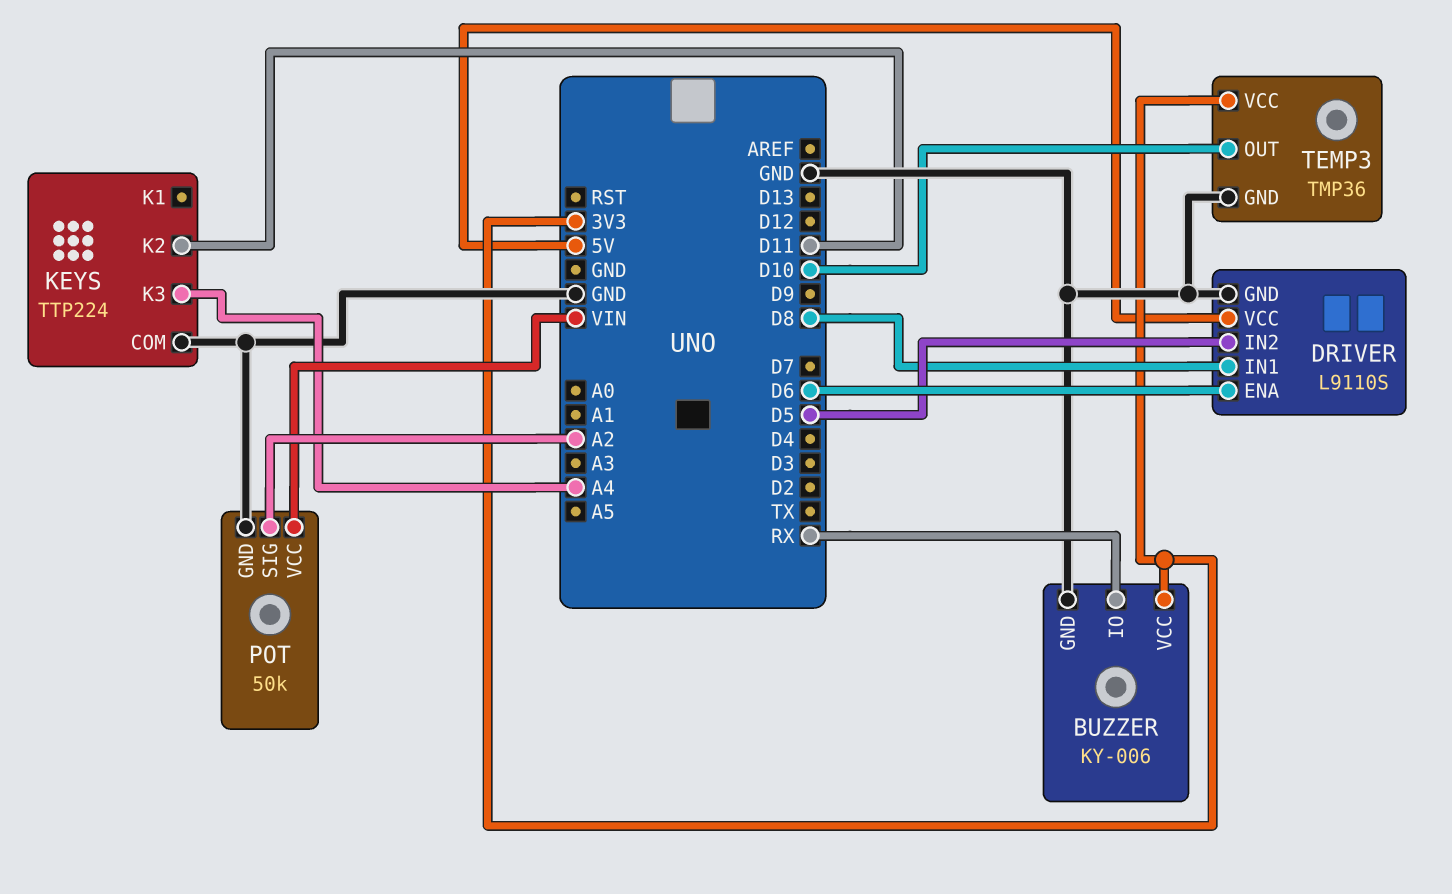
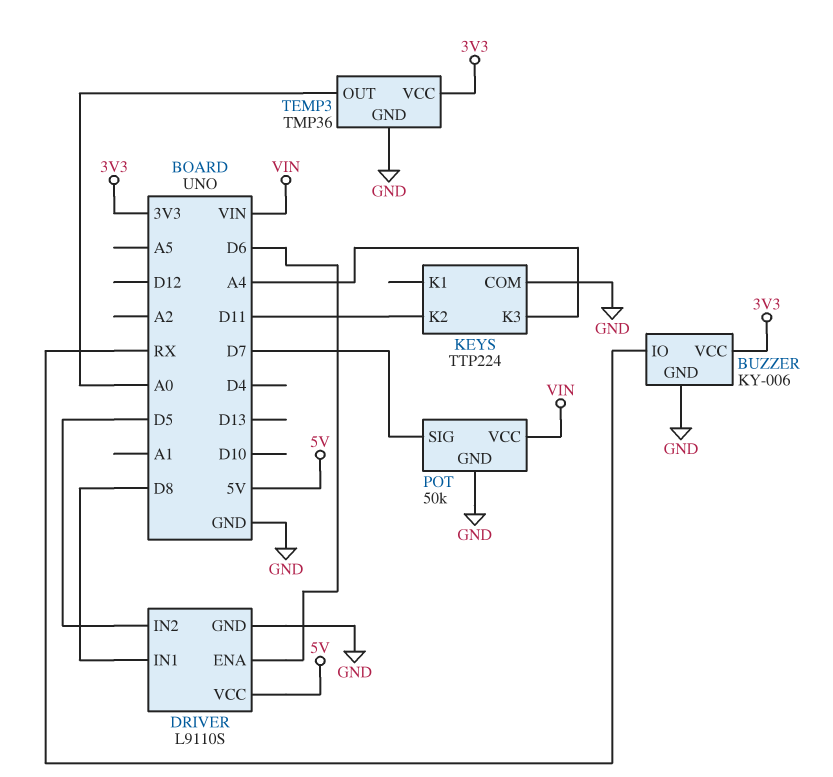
POT pin SIG: A2 -> D7
TEMP3 pin OUT: D10 -> A0

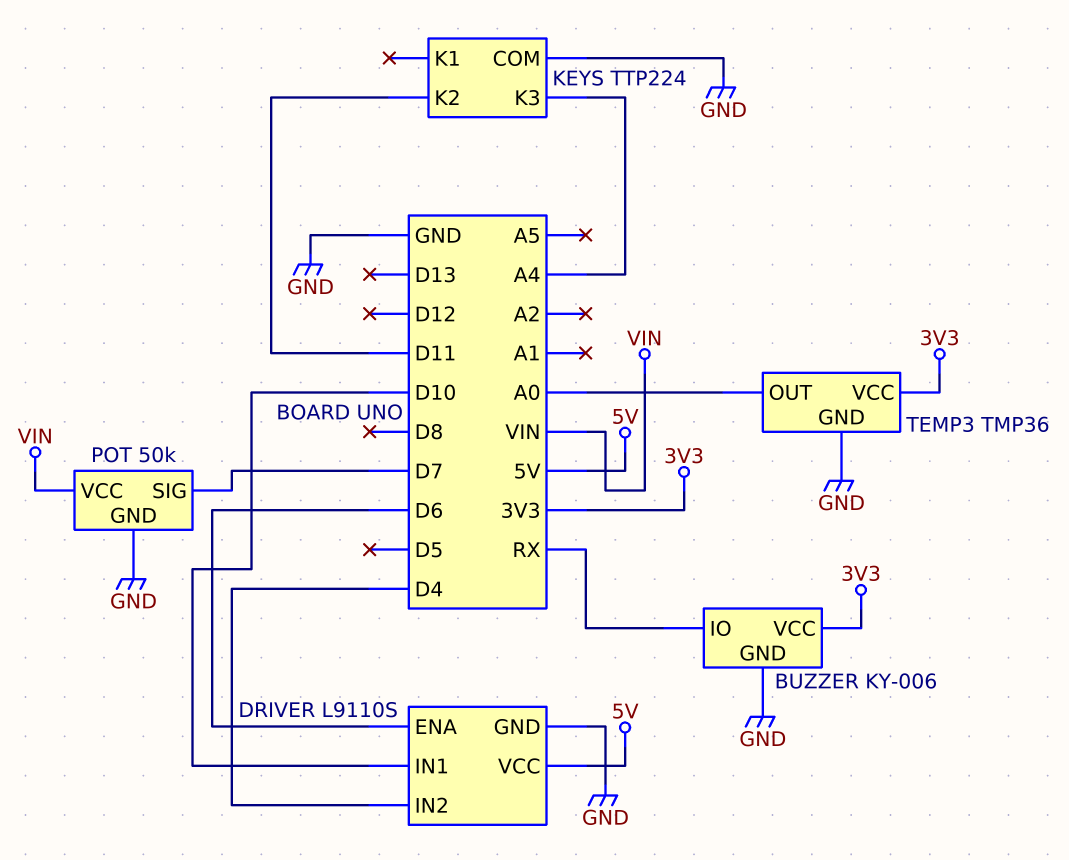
DRIVER pin IN1: D8 -> D10
DRIVER pin IN2: D5 -> D4

